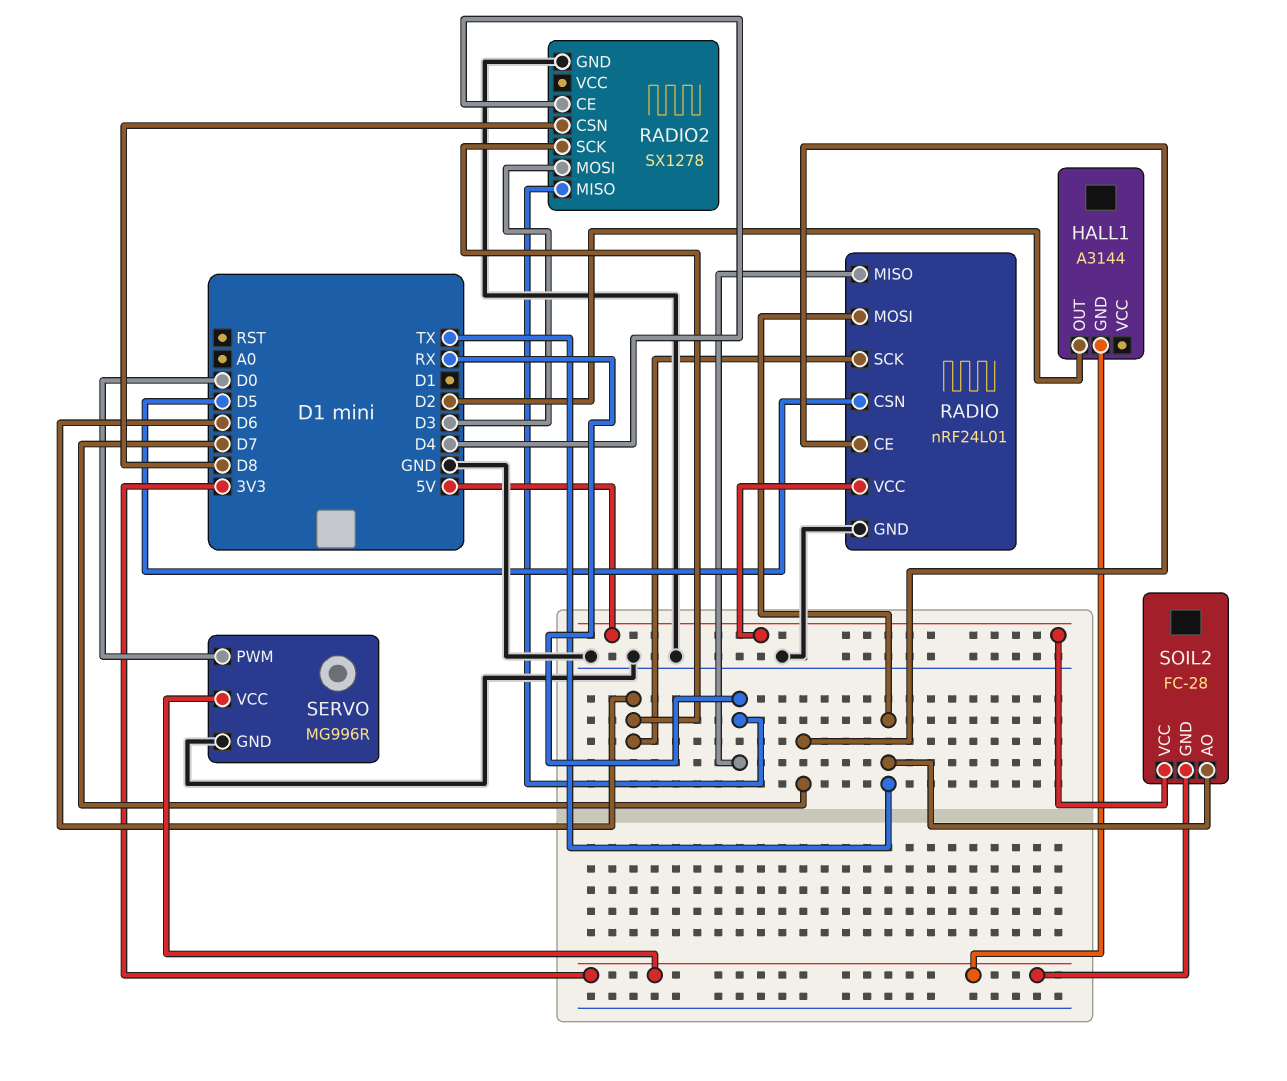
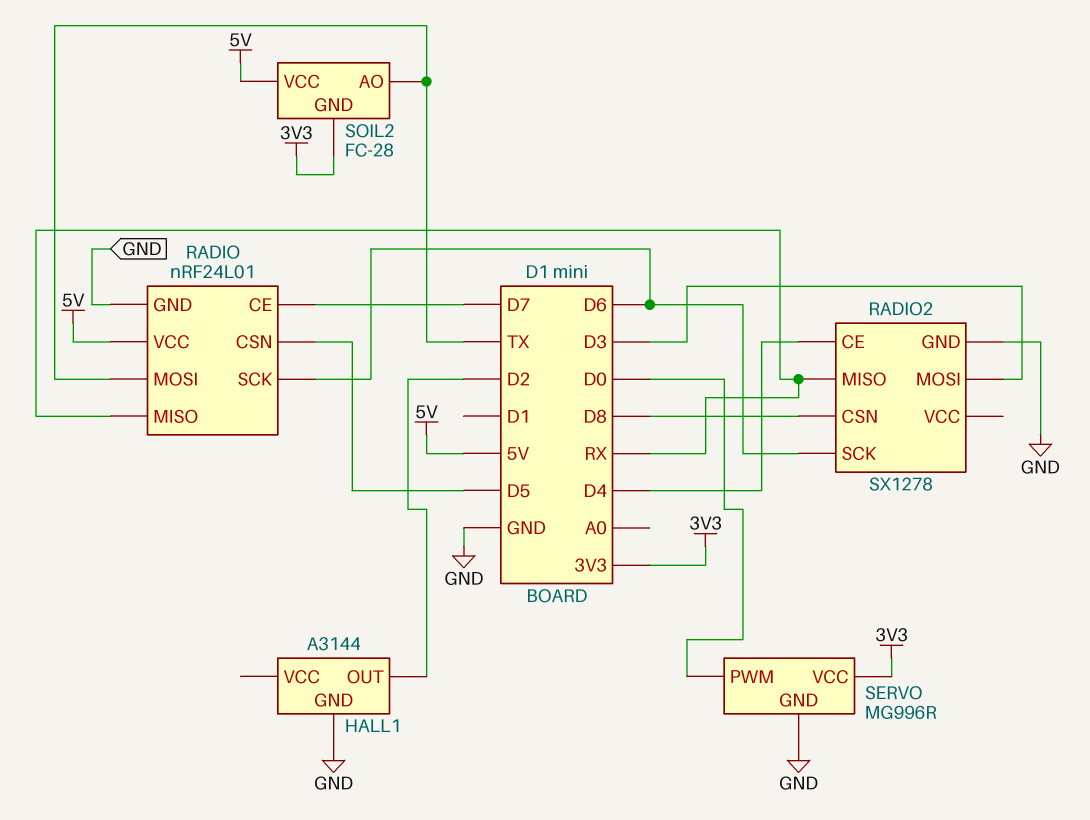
HALL1 pin GND: 3V3 -> GND

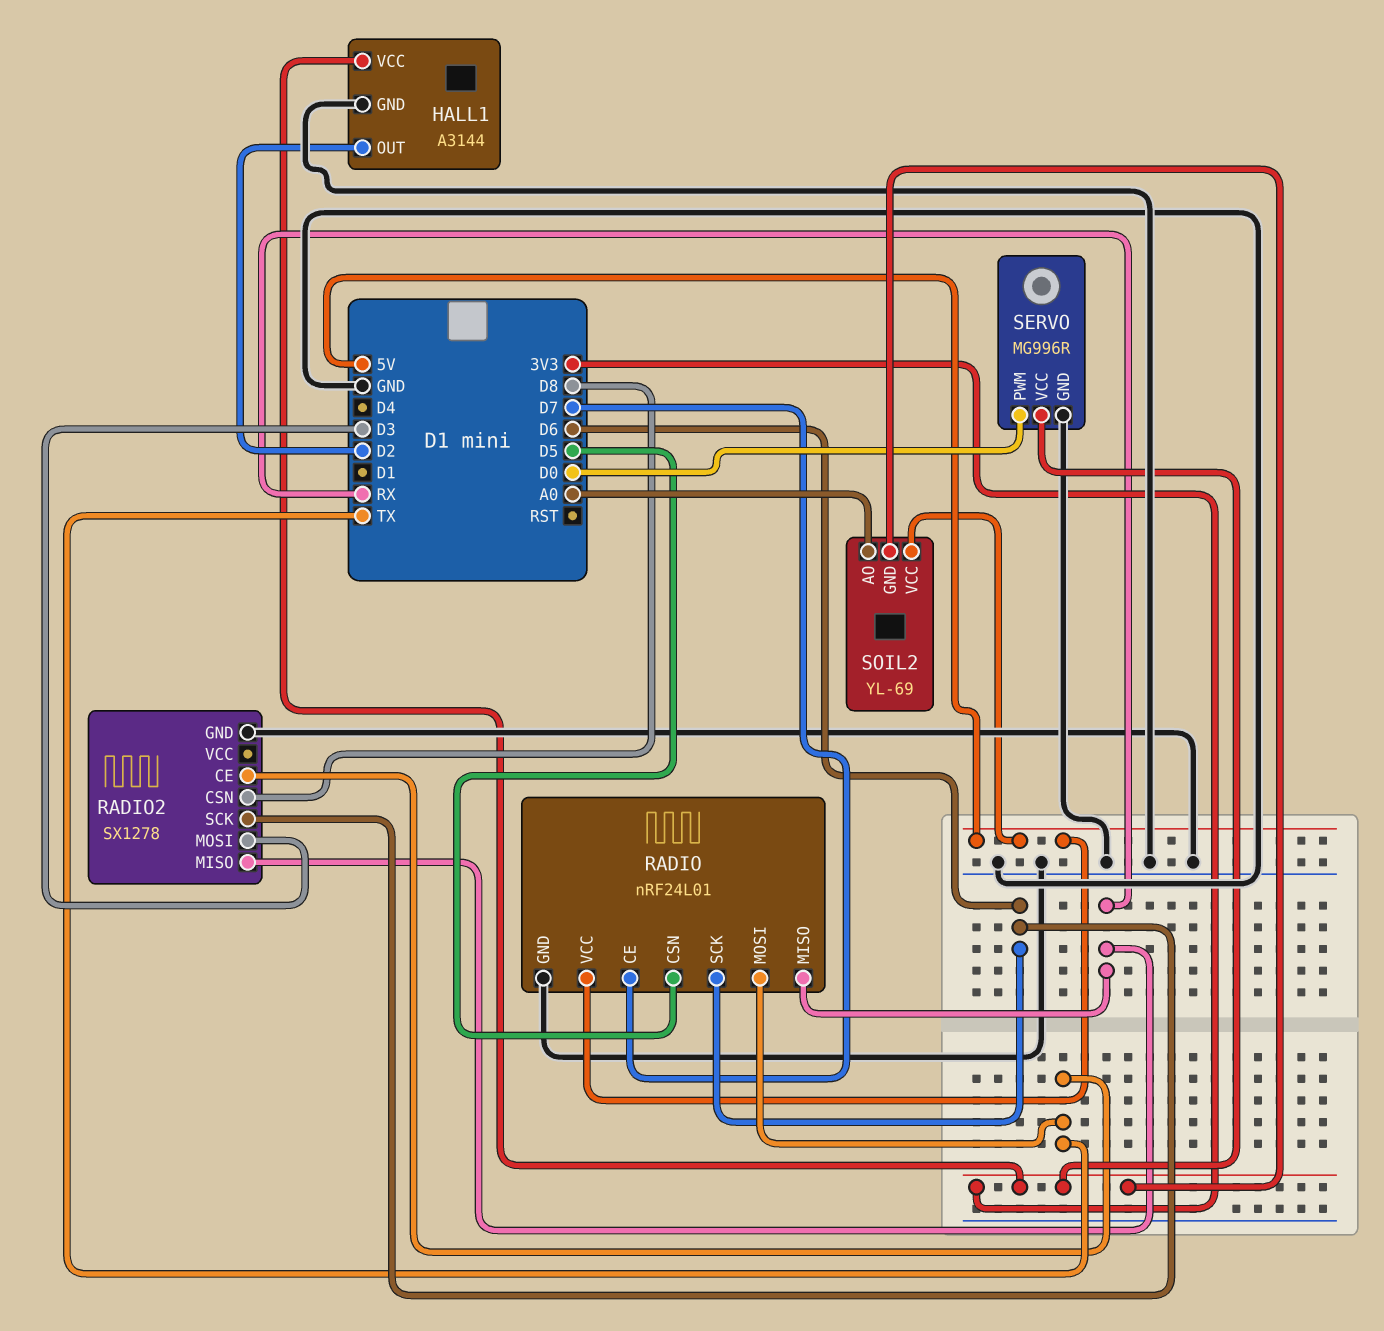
HALL1 pin VCC: none -> 3V3
RADIO2 pin CE: D4 -> TX
SOIL2: FC-28 -> YL-69
SOIL2 pin AO: TX -> A0

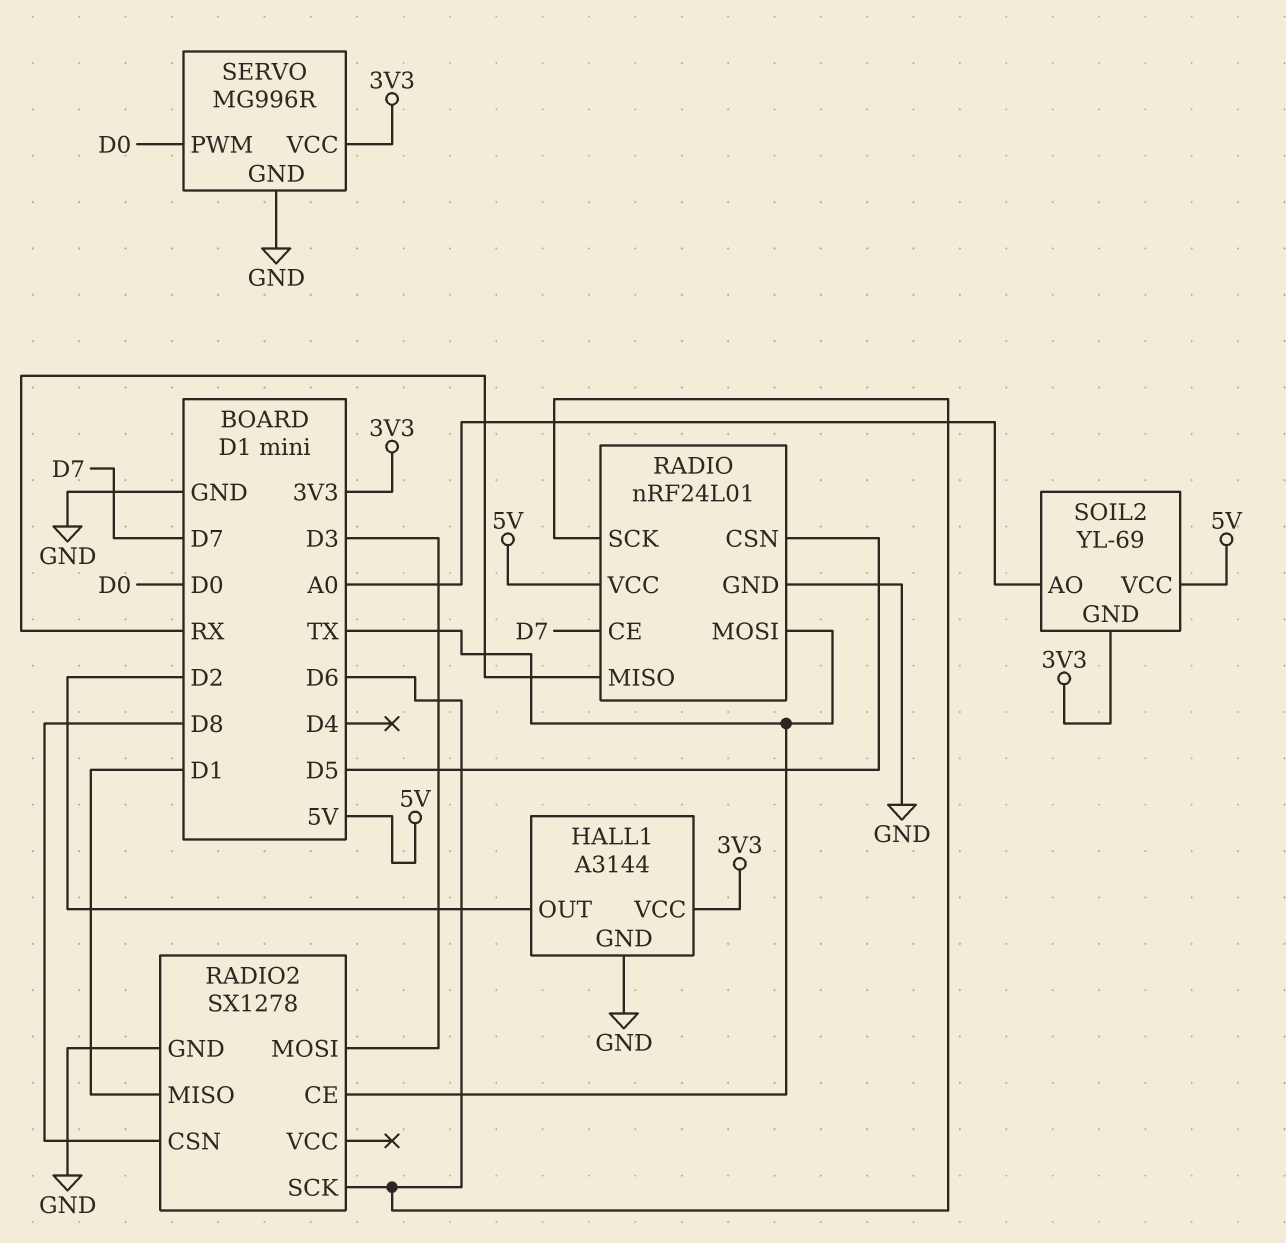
RADIO2 pin MISO: RX -> D1

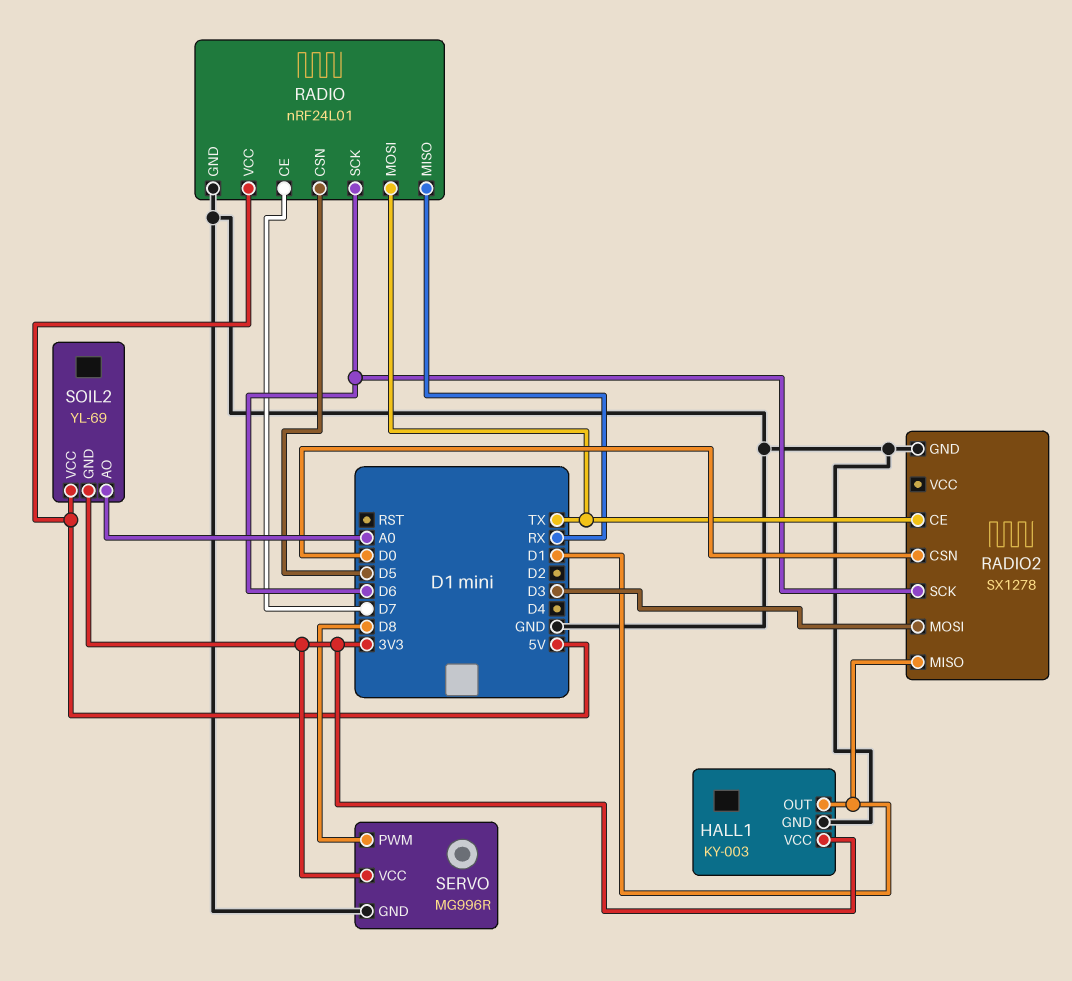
HALL1: A3144 -> KY-003
HALL1 pin OUT: D2 -> D1
RADIO2 pin CSN: D8 -> D0
SERVO pin PWM: D0 -> D8

